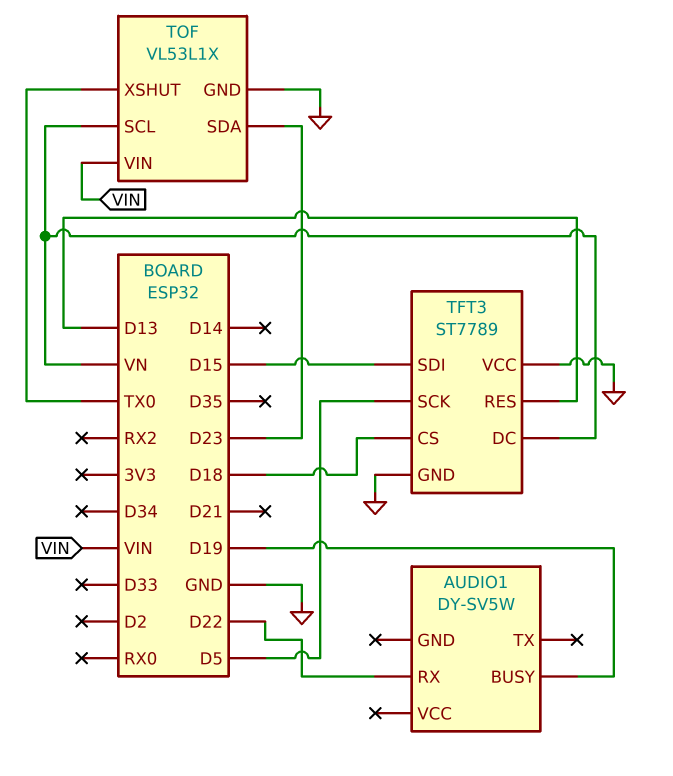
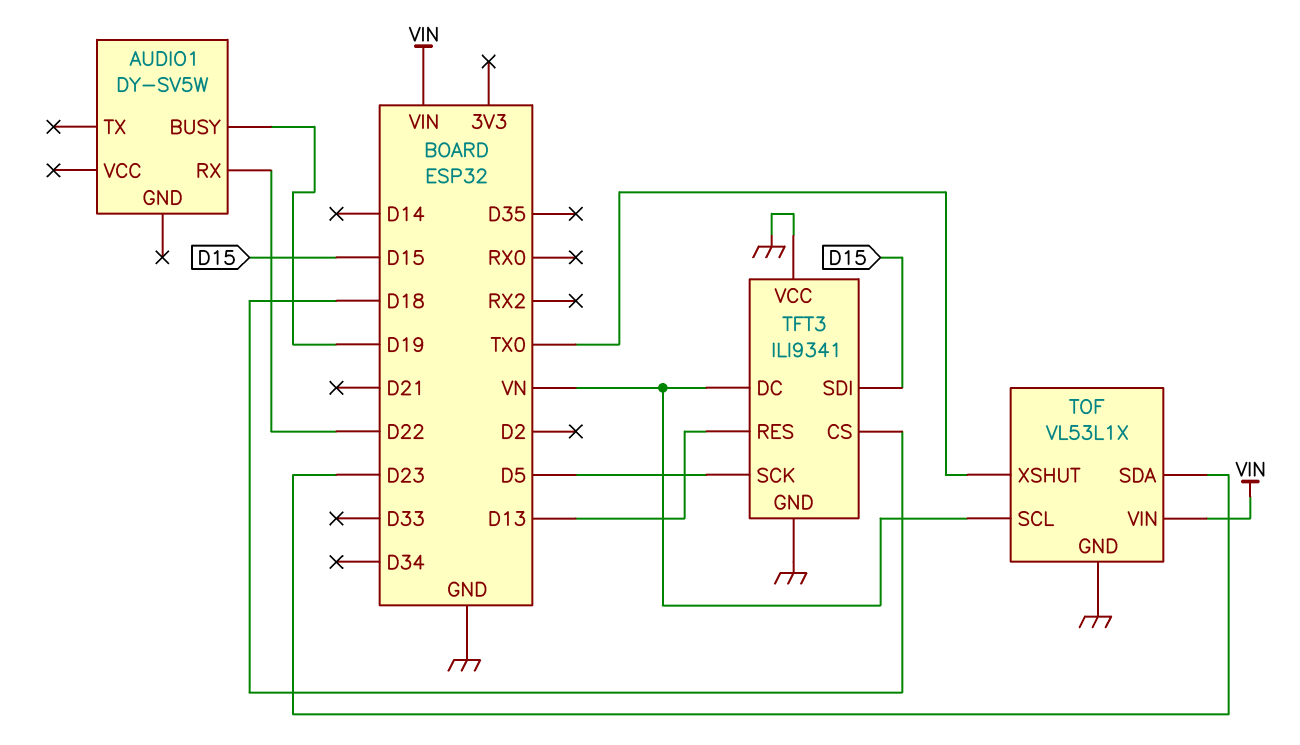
TFT3: ST7789 -> ILI9341

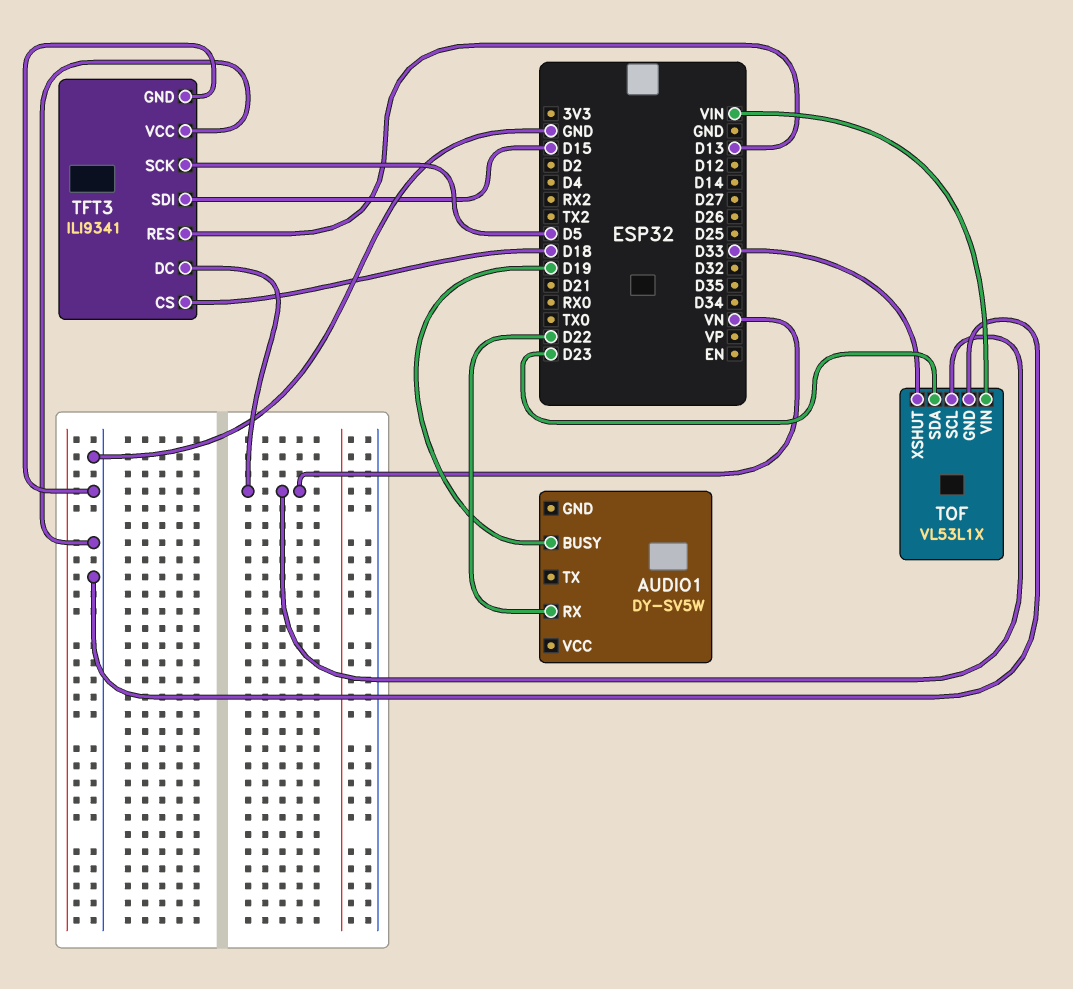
TOF pin XSHUT: TX0 -> D33

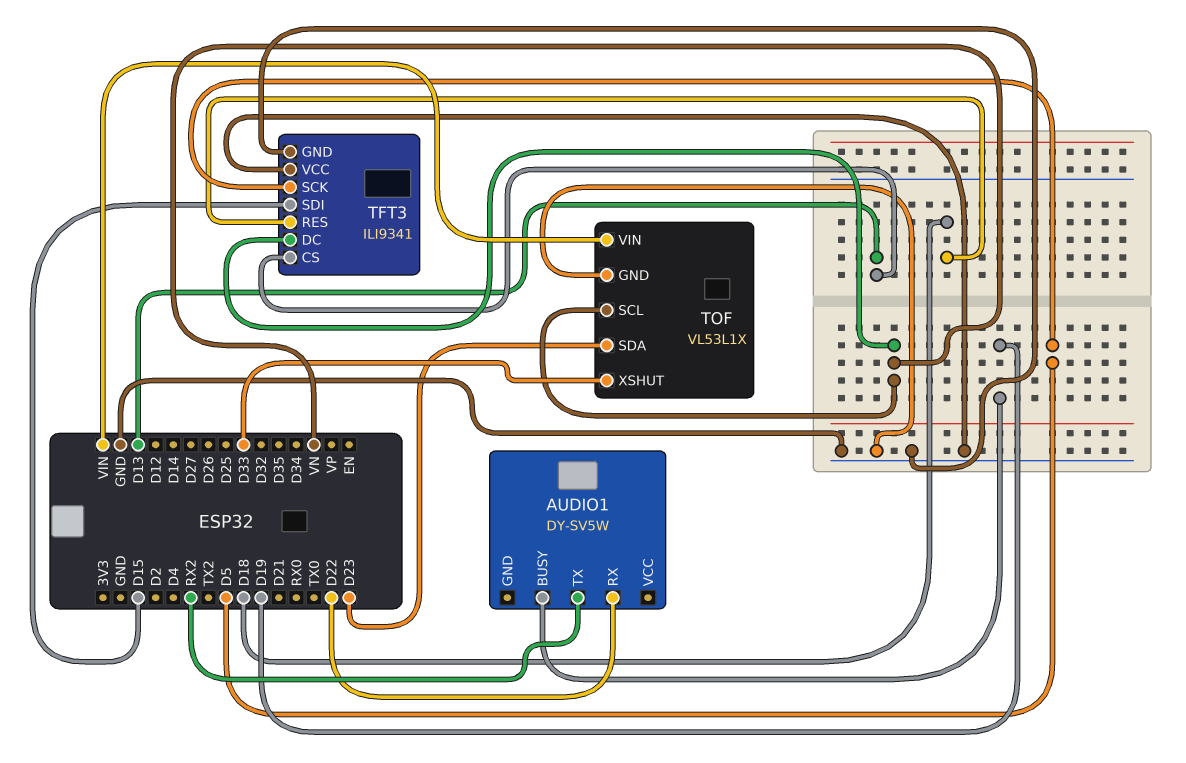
AUDIO1 pin TX: none -> RX2
TFT3 pin CS: D18 -> D13
TFT3 pin RES: D13 -> D18

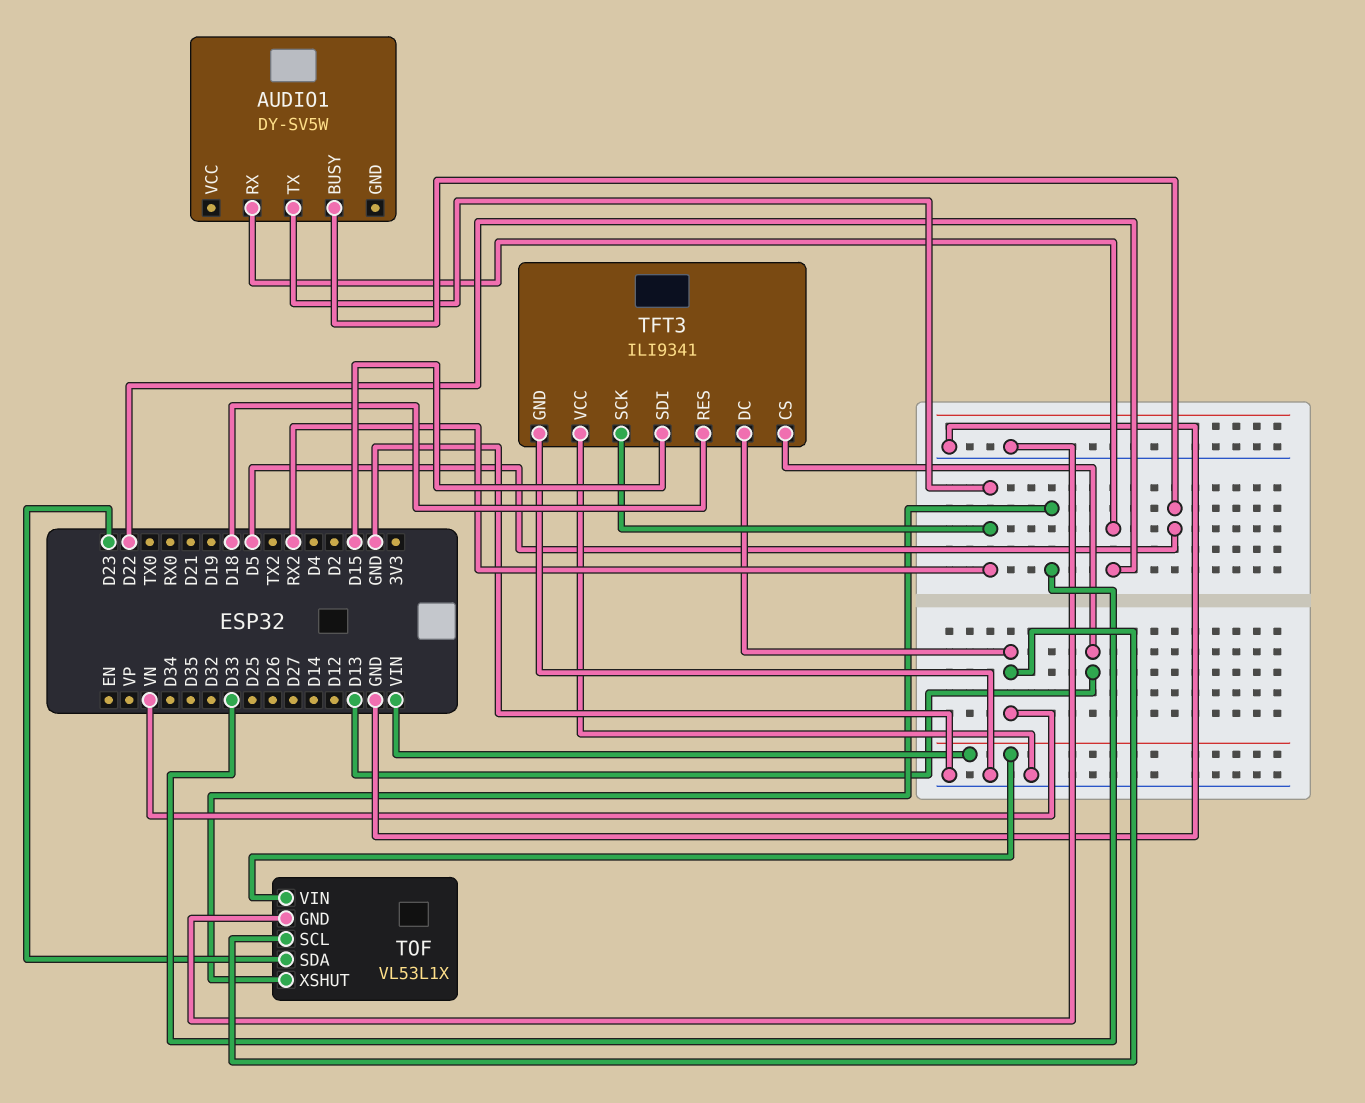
AUDIO1 pin BUSY: D19 -> D5
TFT3 pin SCK: D5 -> RX2

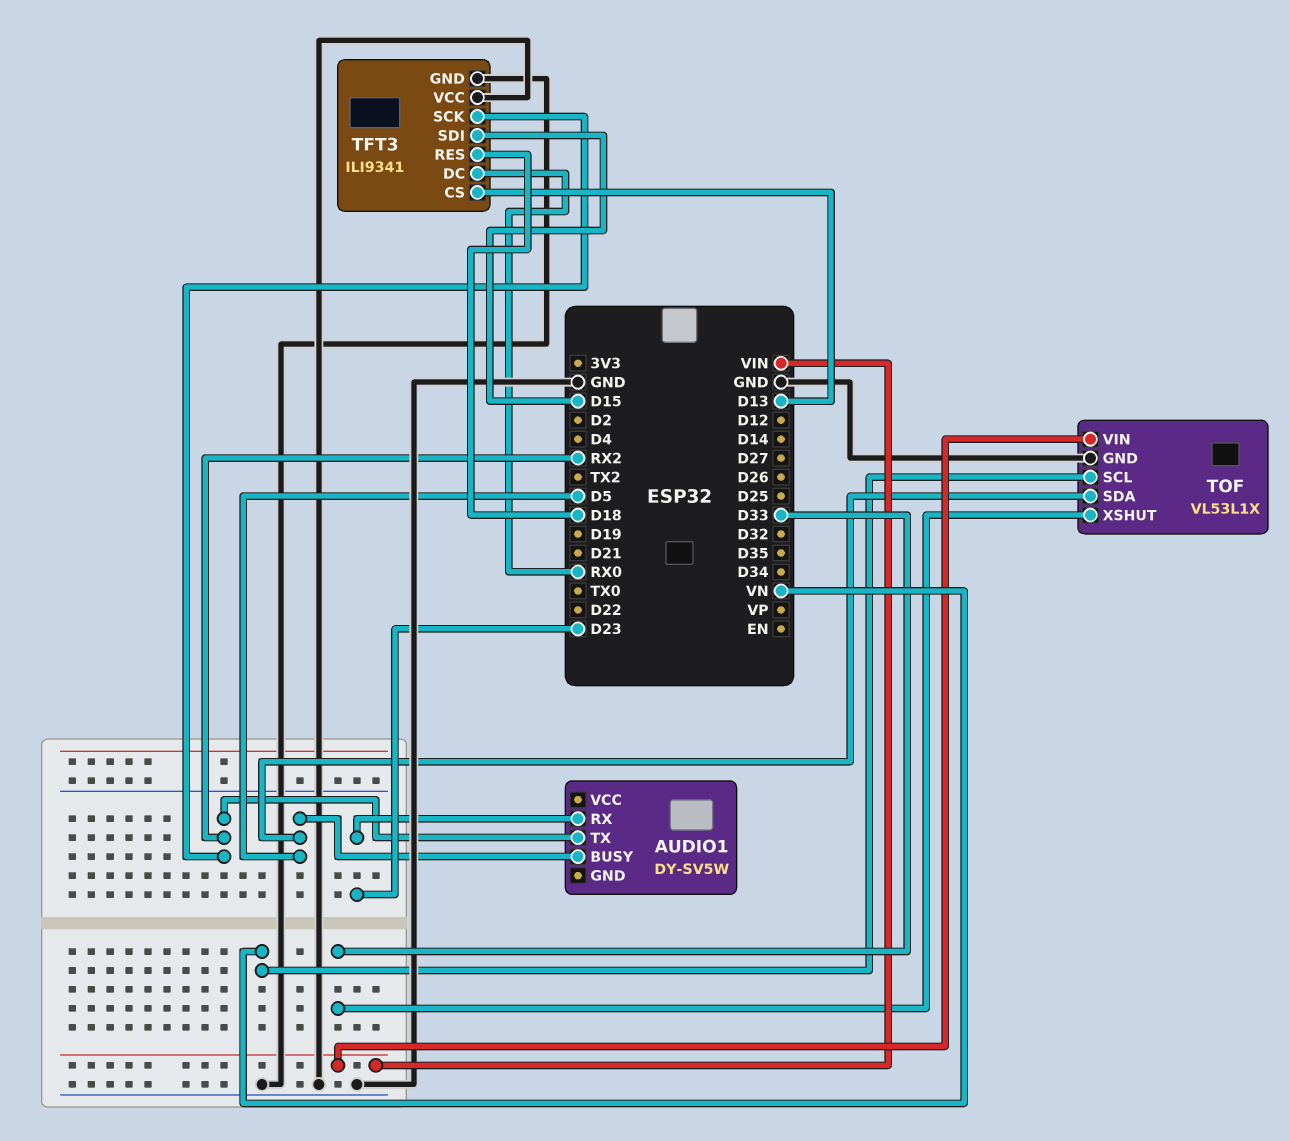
AUDIO1 pin RX: D22 -> D23
TFT3 pin DC: VN -> RX0
TOF pin SDA: D23 -> D5

